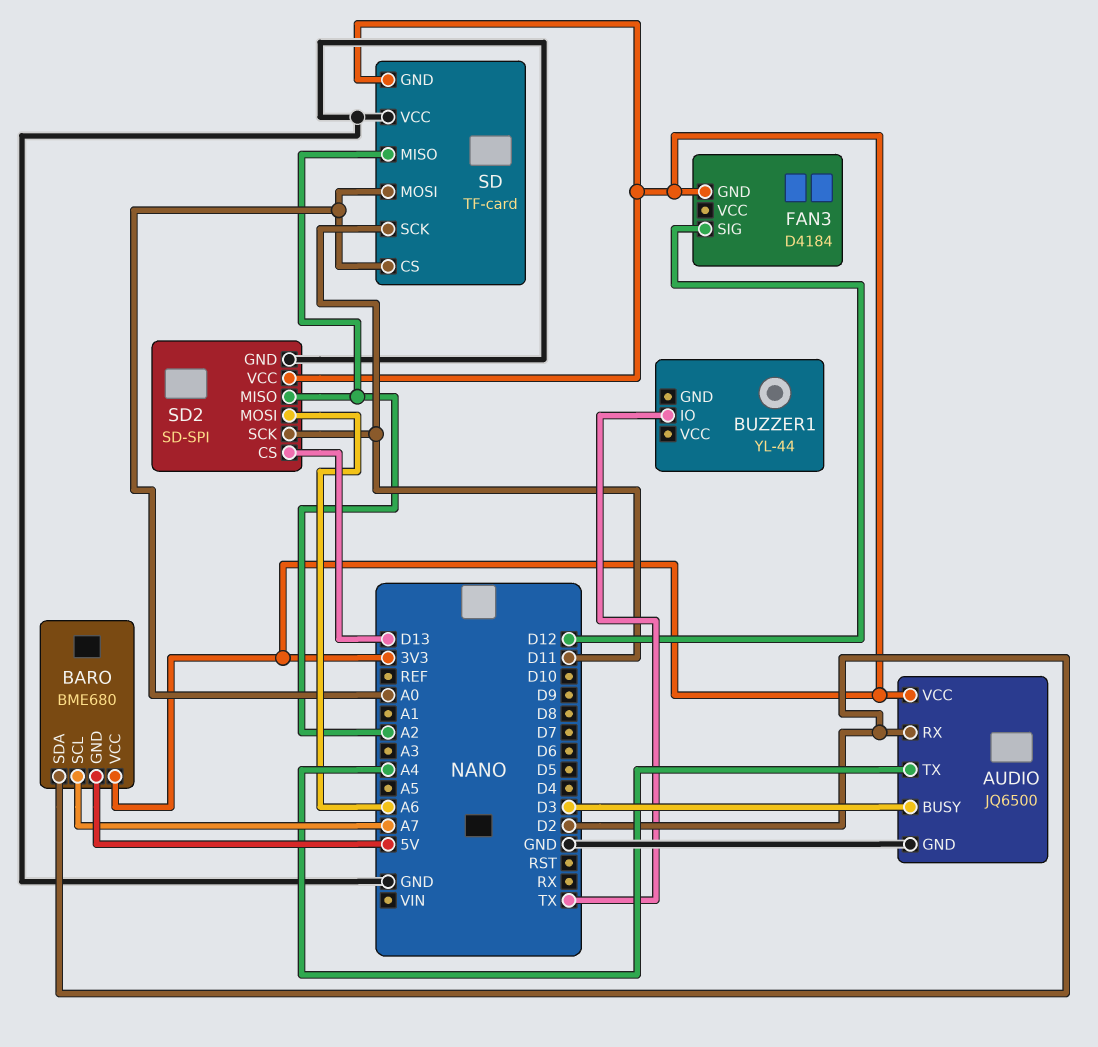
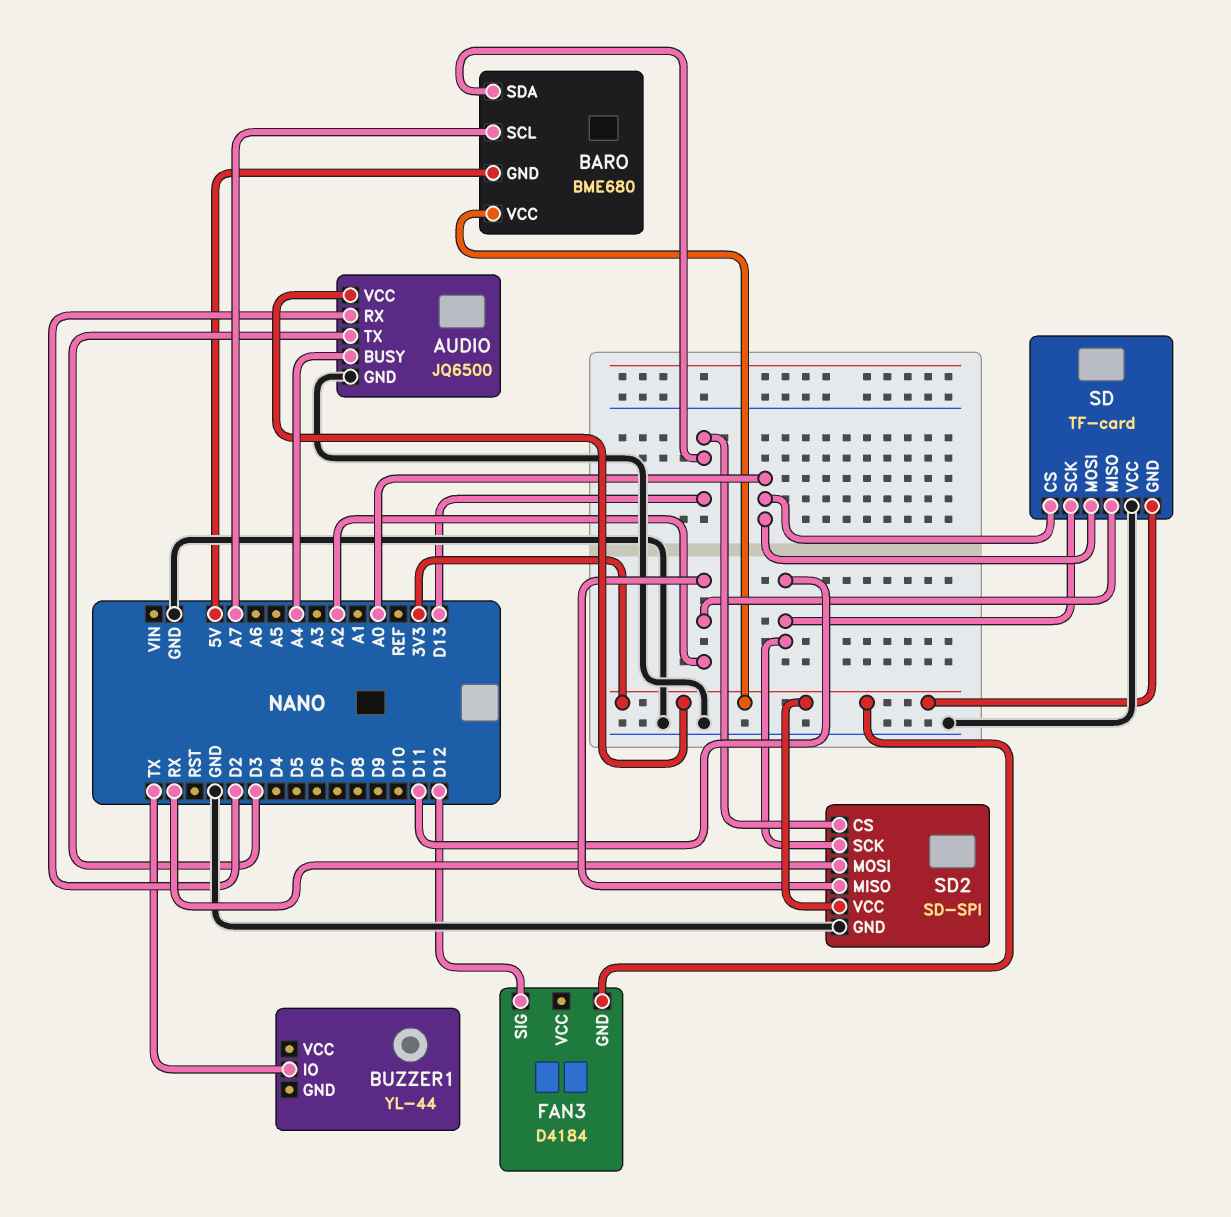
AUDIO pin BUSY: D3 -> A4
AUDIO pin TX: A4 -> D3
BARO pin SDA: D2 -> D13
SD2 pin MOSI: A6 -> RX

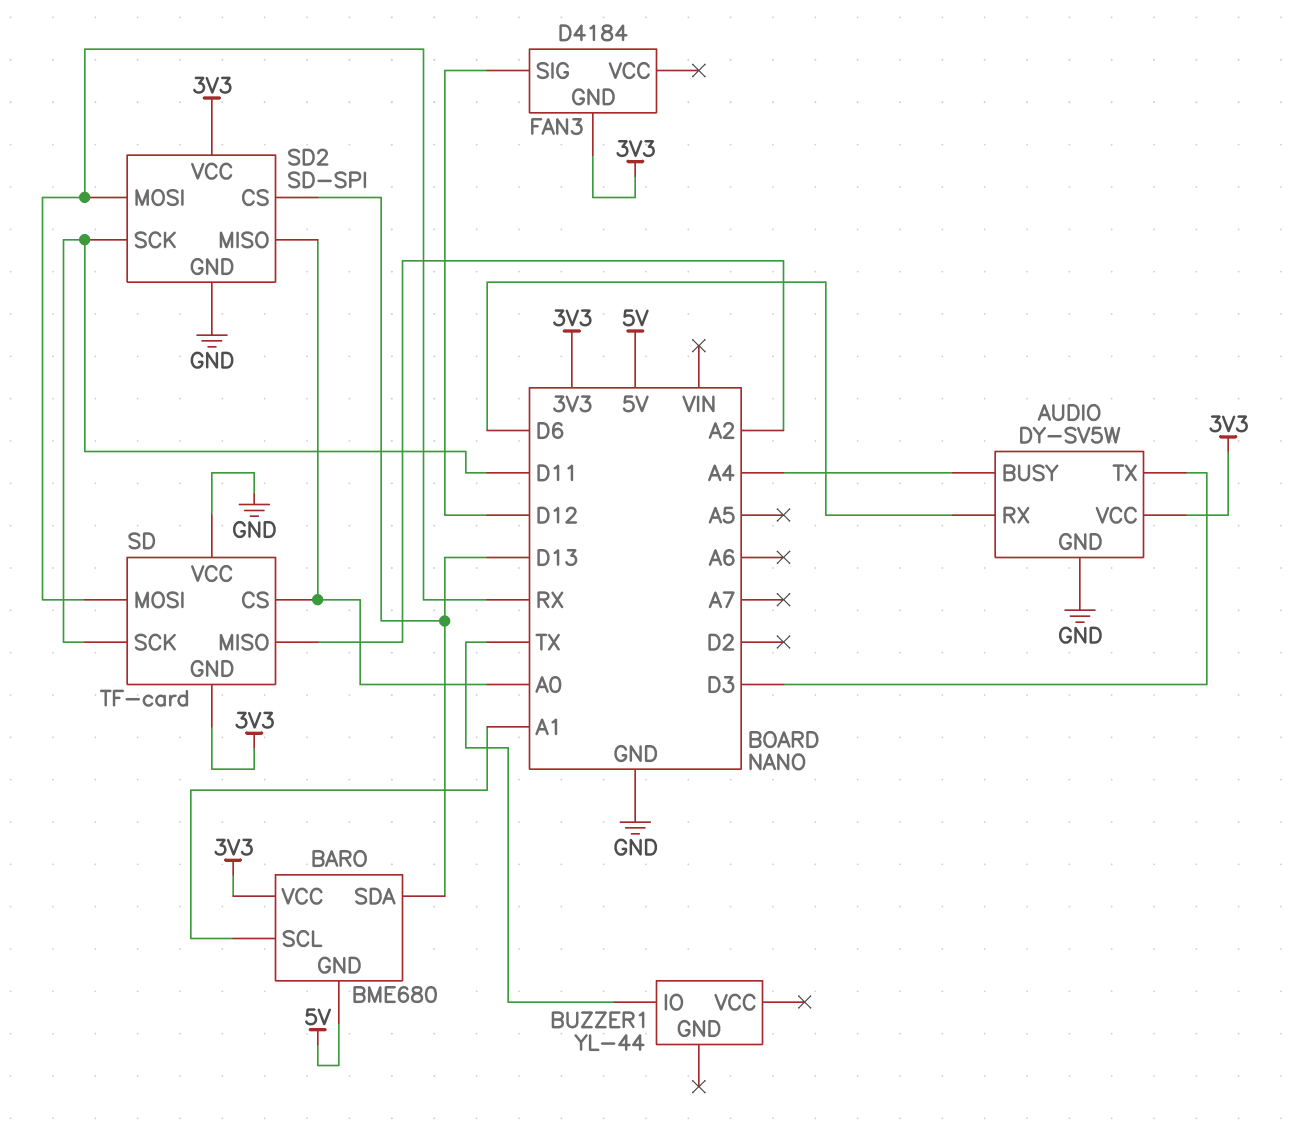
AUDIO: JQ6500 -> DY-SV5W
AUDIO pin RX: D2 -> D6
BARO pin SCL: A7 -> A1
SD pin MOSI: A0 -> RX
SD2 pin MISO: A2 -> A0

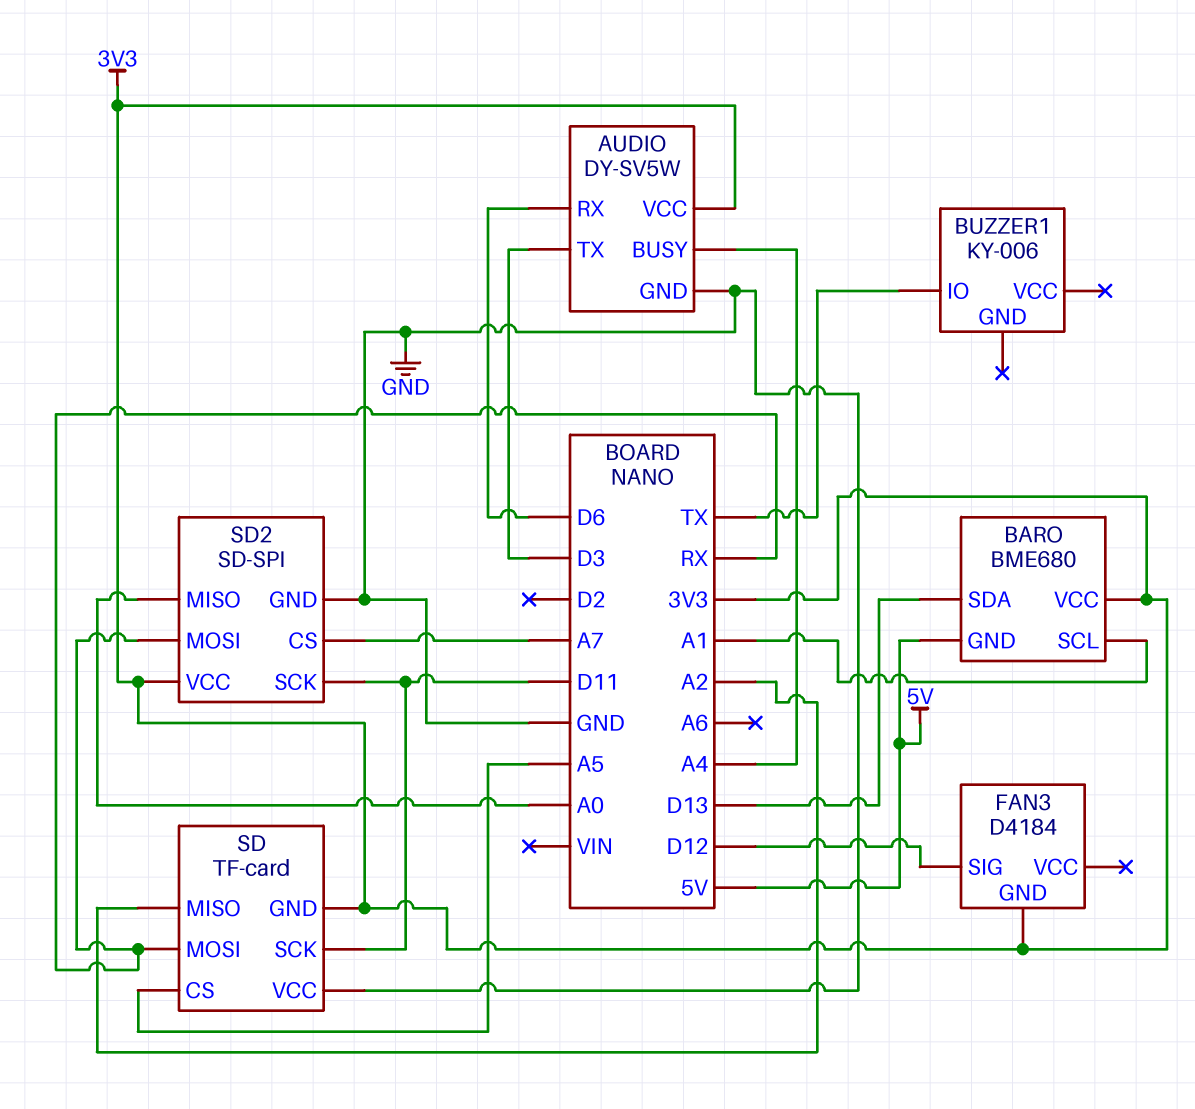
BUZZER1: YL-44 -> KY-006
SD pin CS: A0 -> A5
SD2 pin CS: D13 -> A7

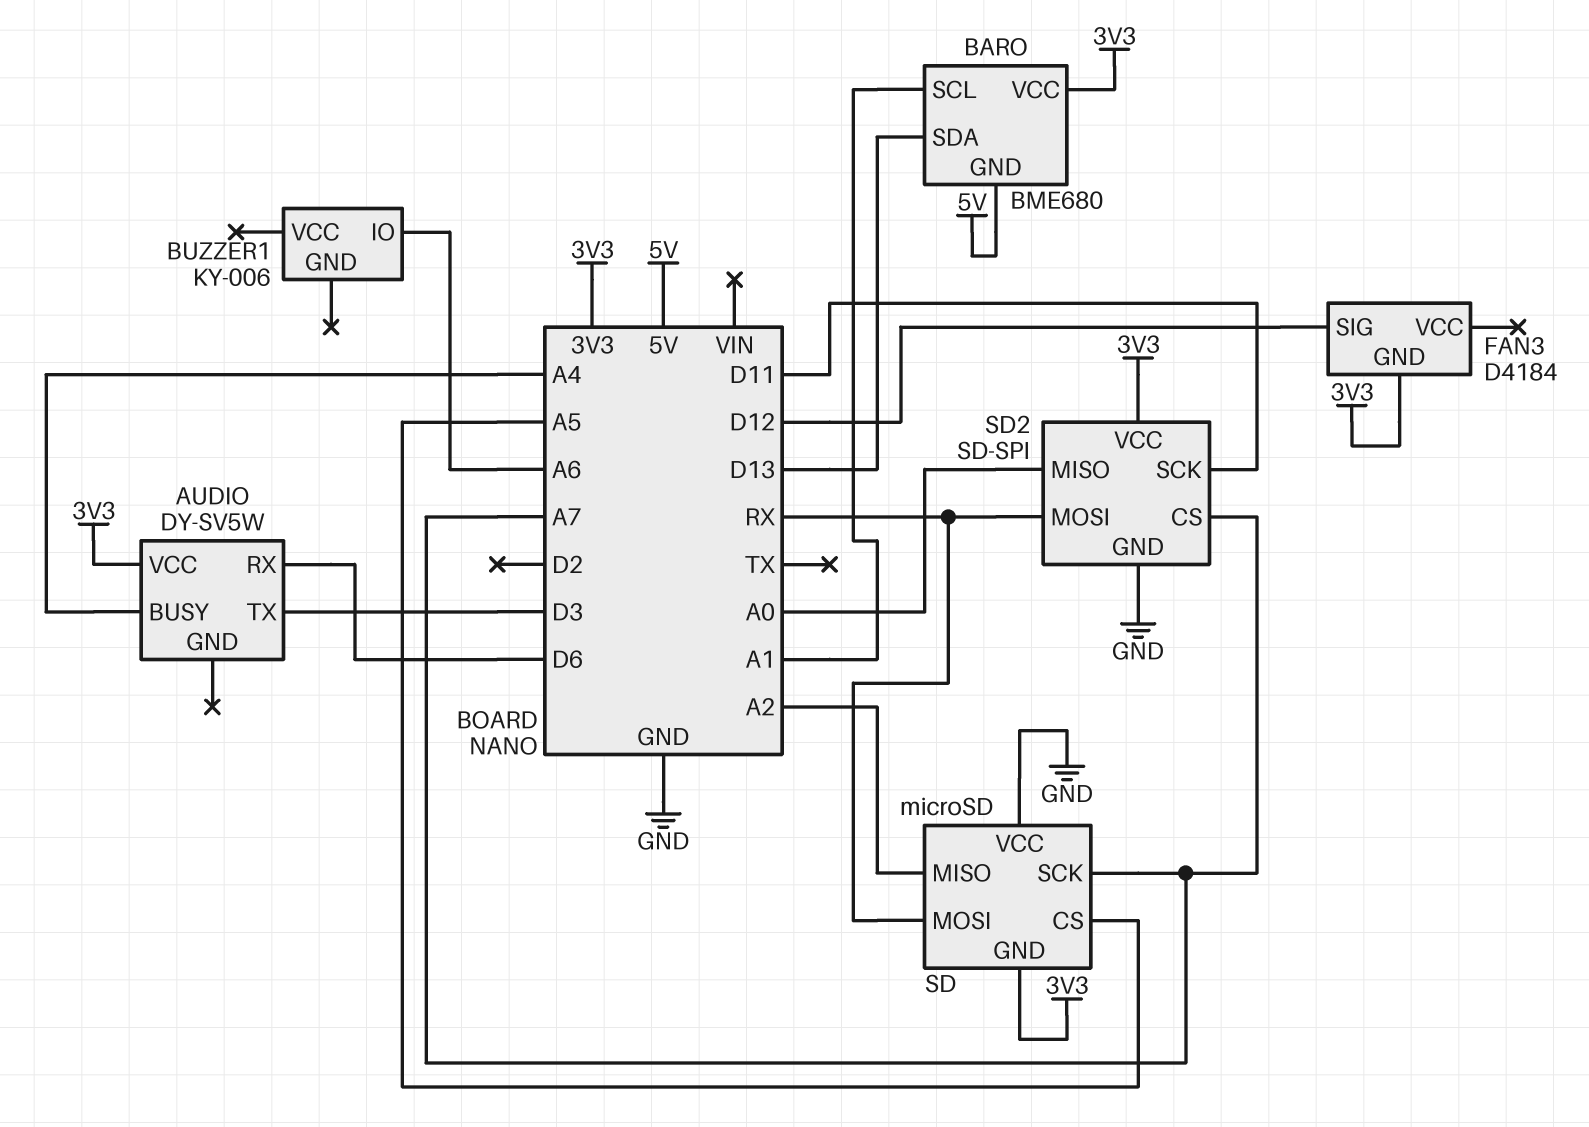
AUDIO pin GND: GND -> none
BUZZER1 pin IO: TX -> A6
SD: TF-card -> microSD
SD pin SCK: D11 -> A7

